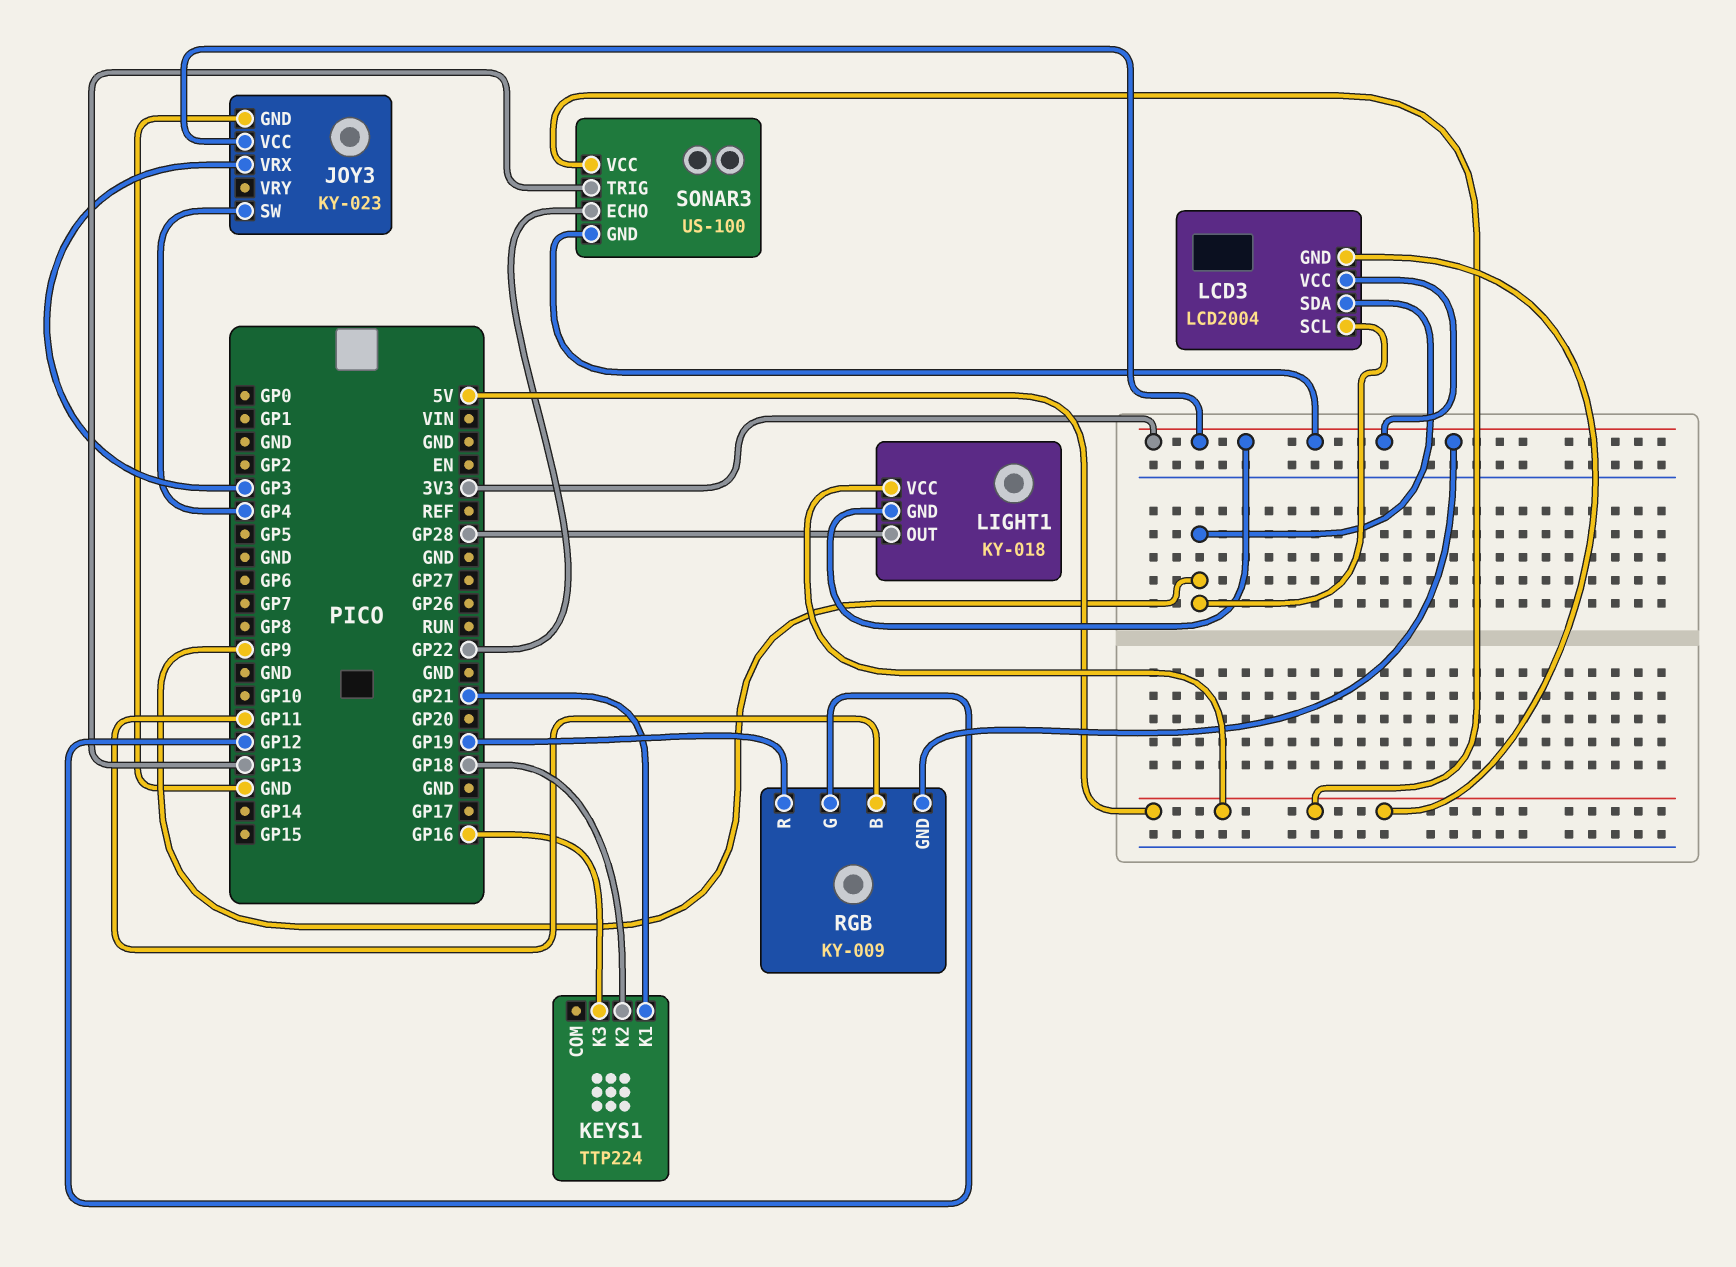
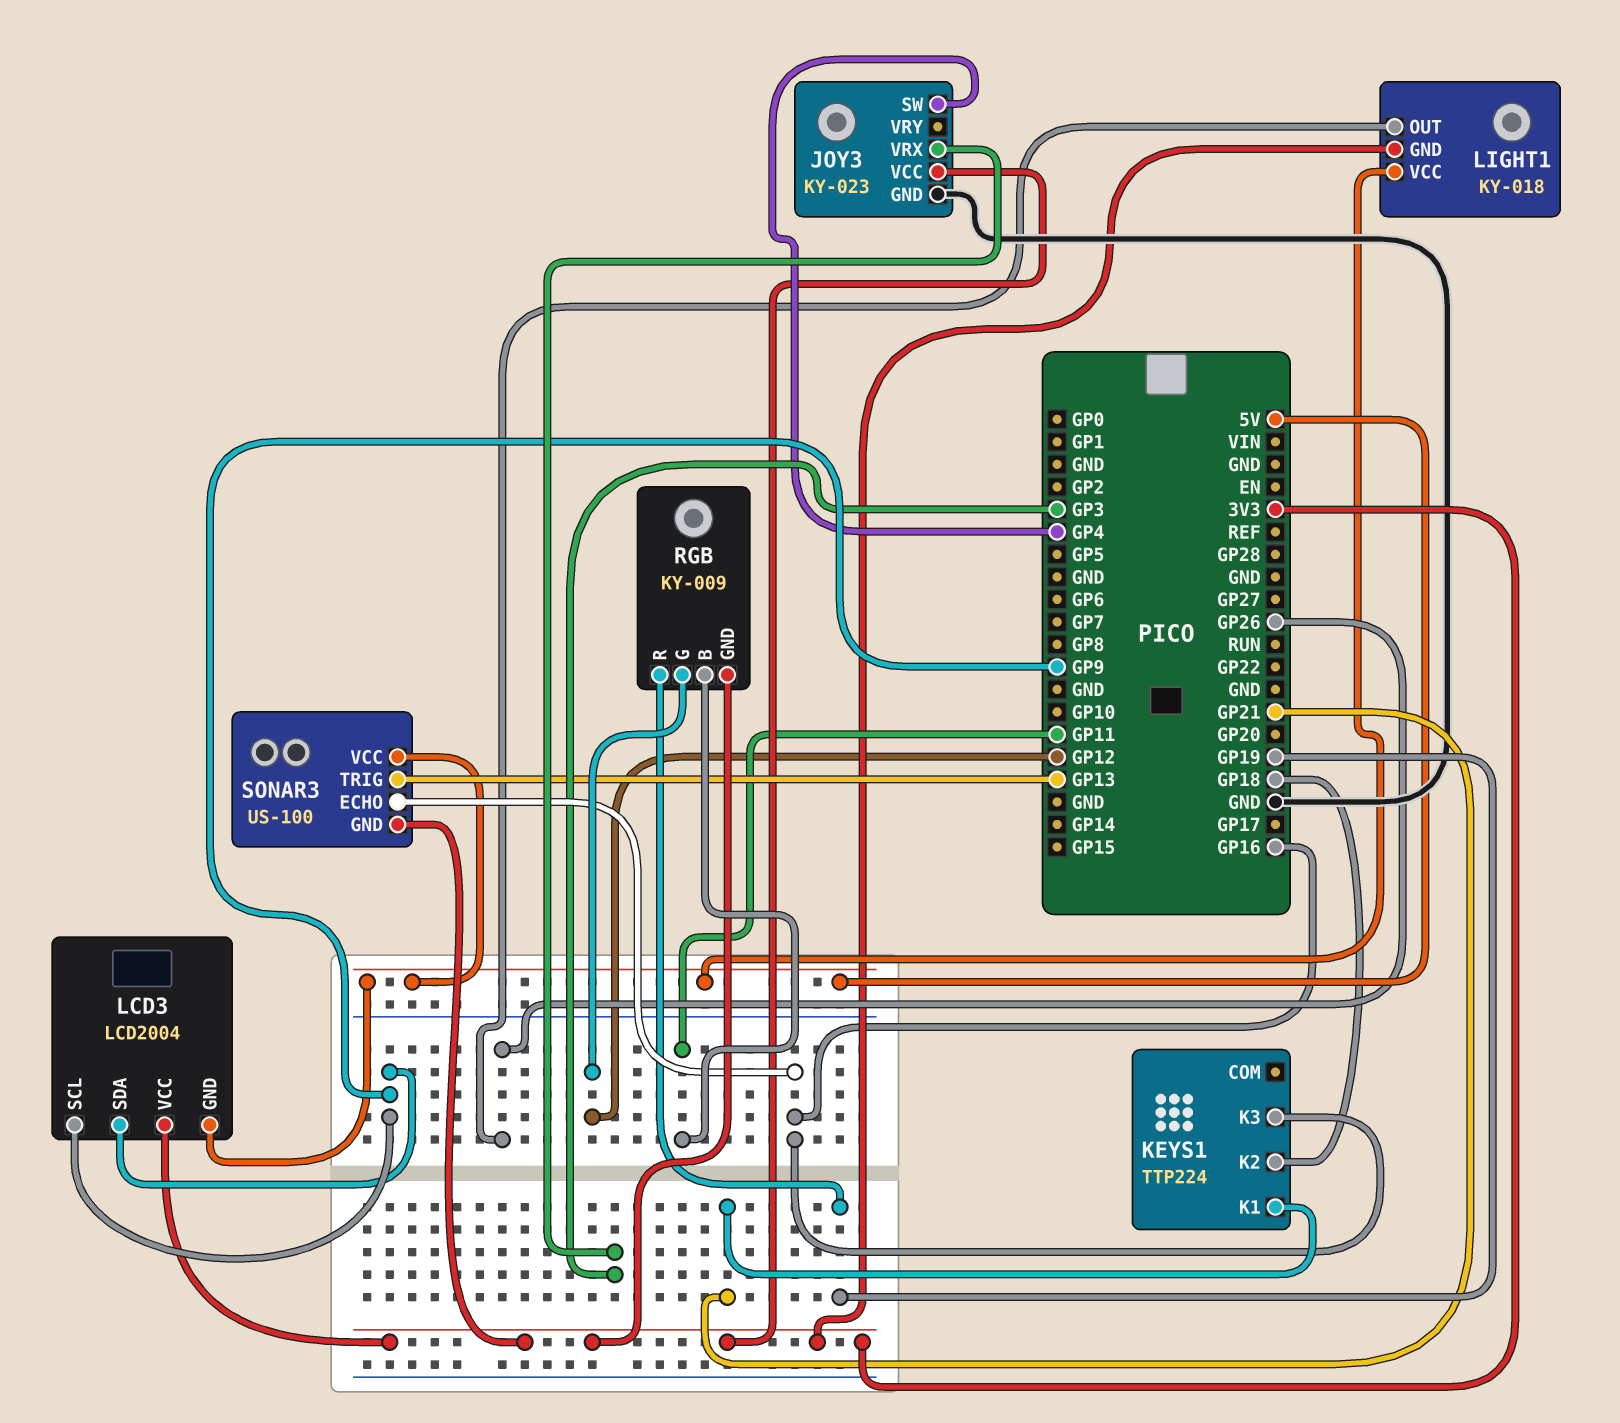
LIGHT1 pin OUT: GP28 -> GP26
SONAR3 pin ECHO: GP22 -> GP16

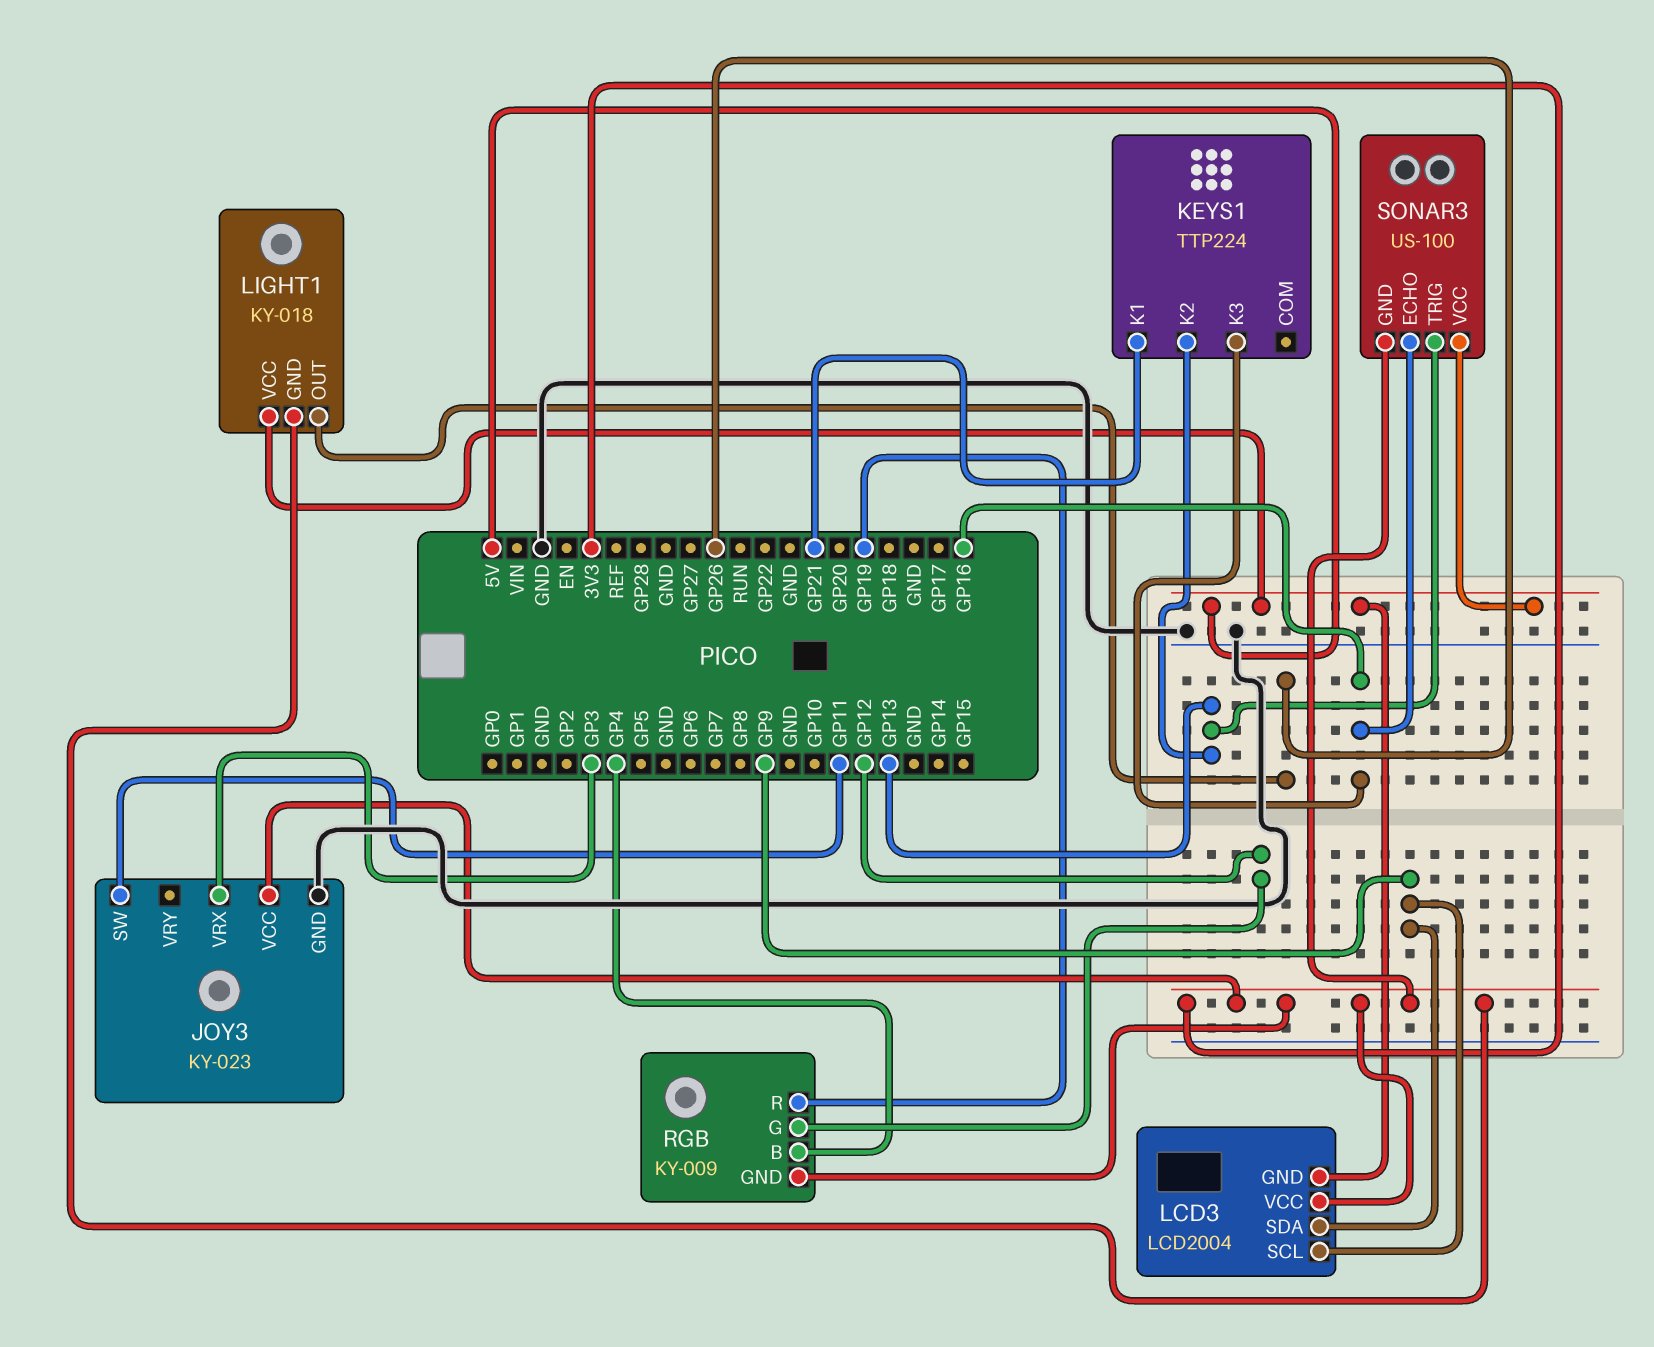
JOY3 pin SW: GP4 -> GP11
KEYS1 pin K2: GP18 -> GP13
RGB pin B: GP11 -> GP4

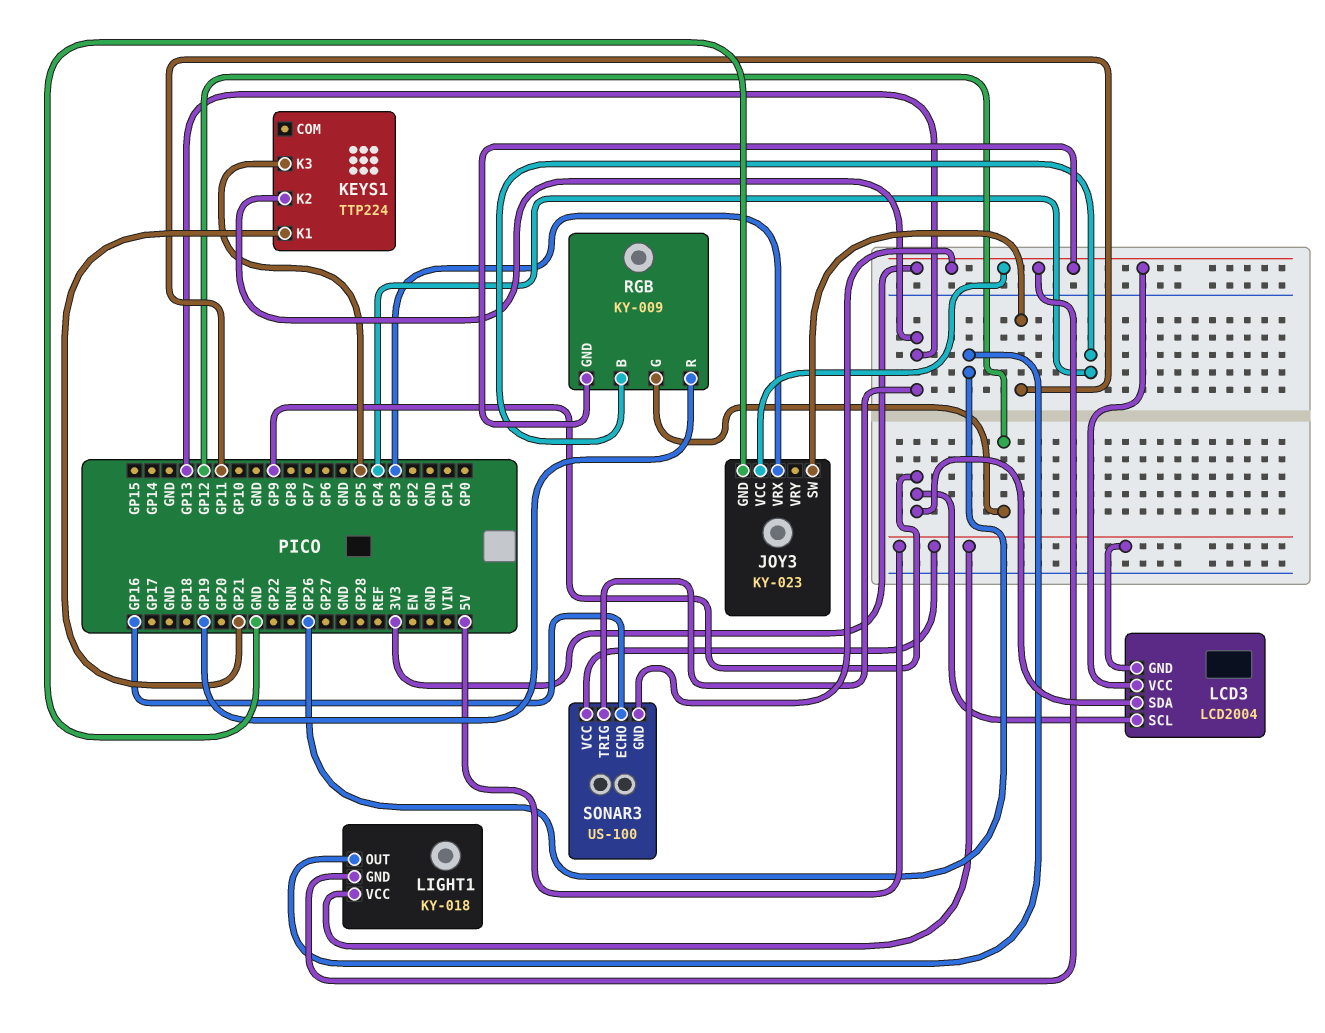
KEYS1 pin K3: GP16 -> GP5

